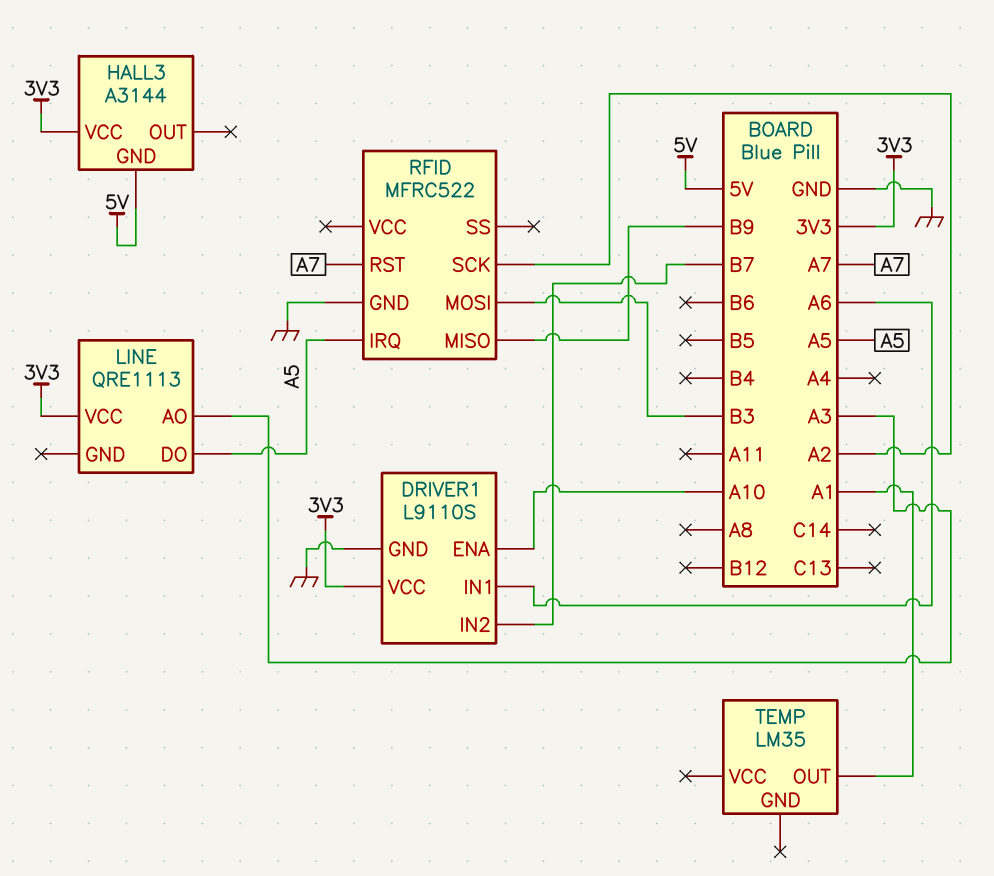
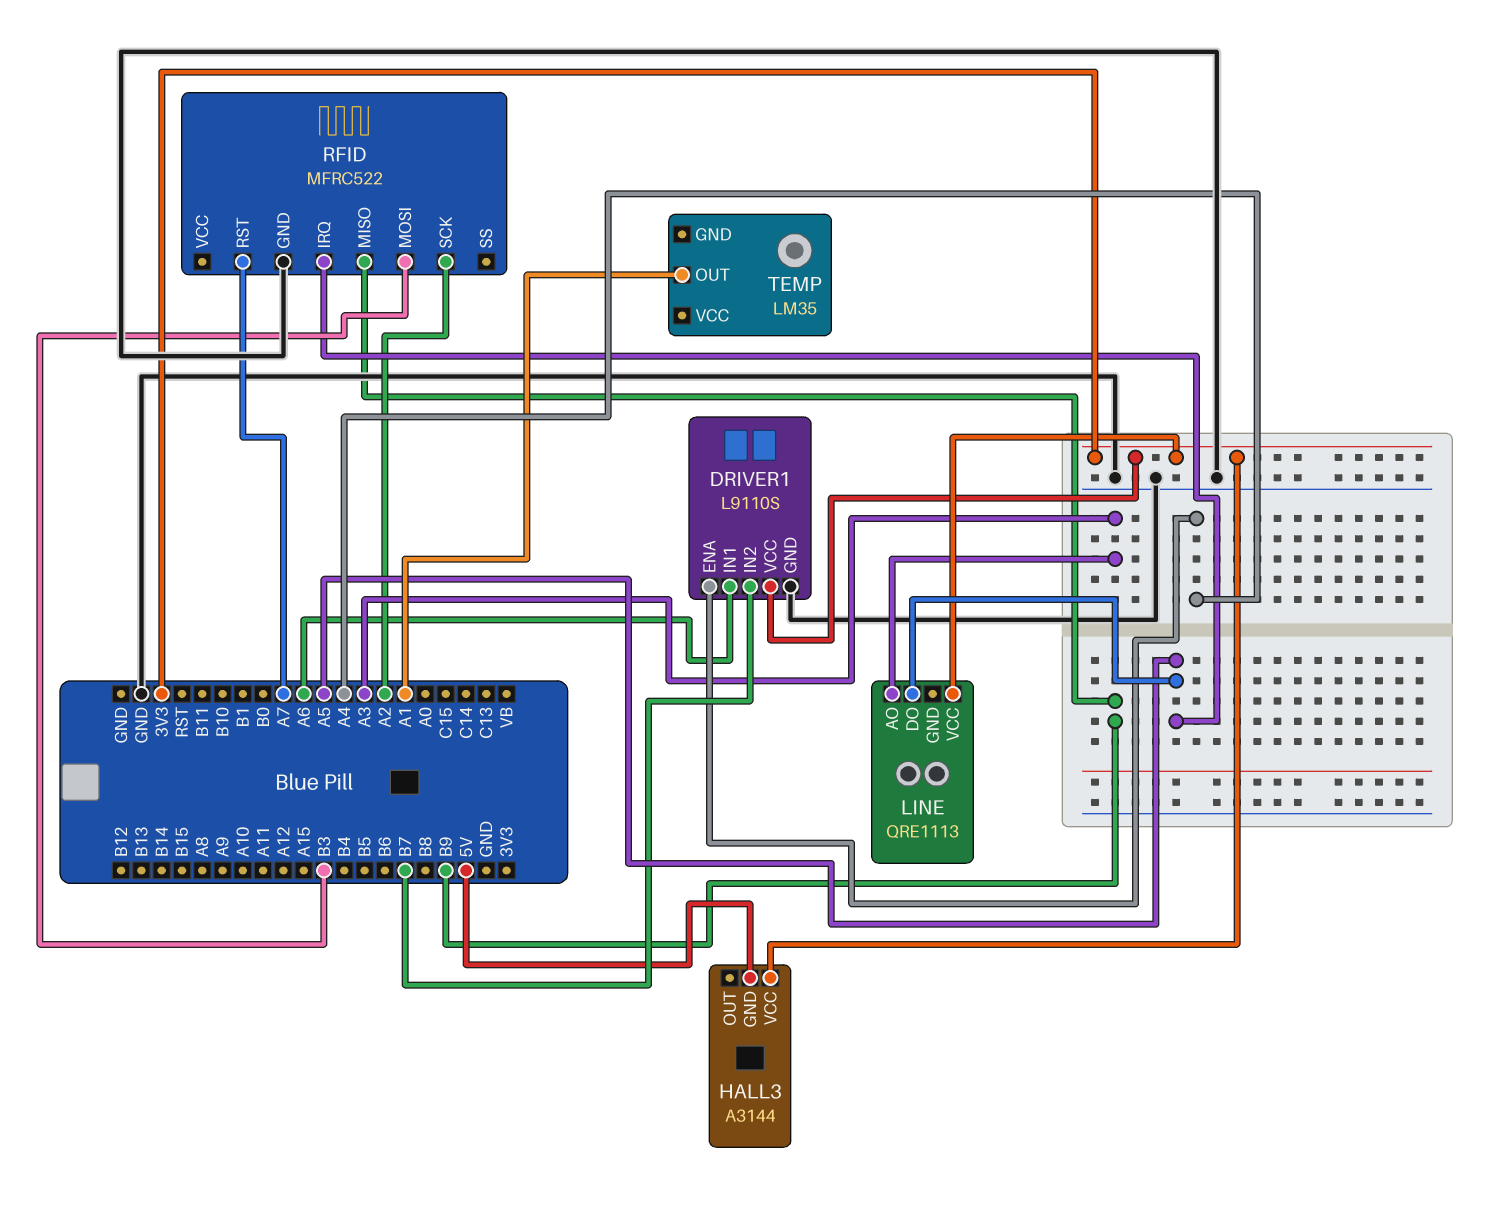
DRIVER1 pin ENA: A10 -> A4

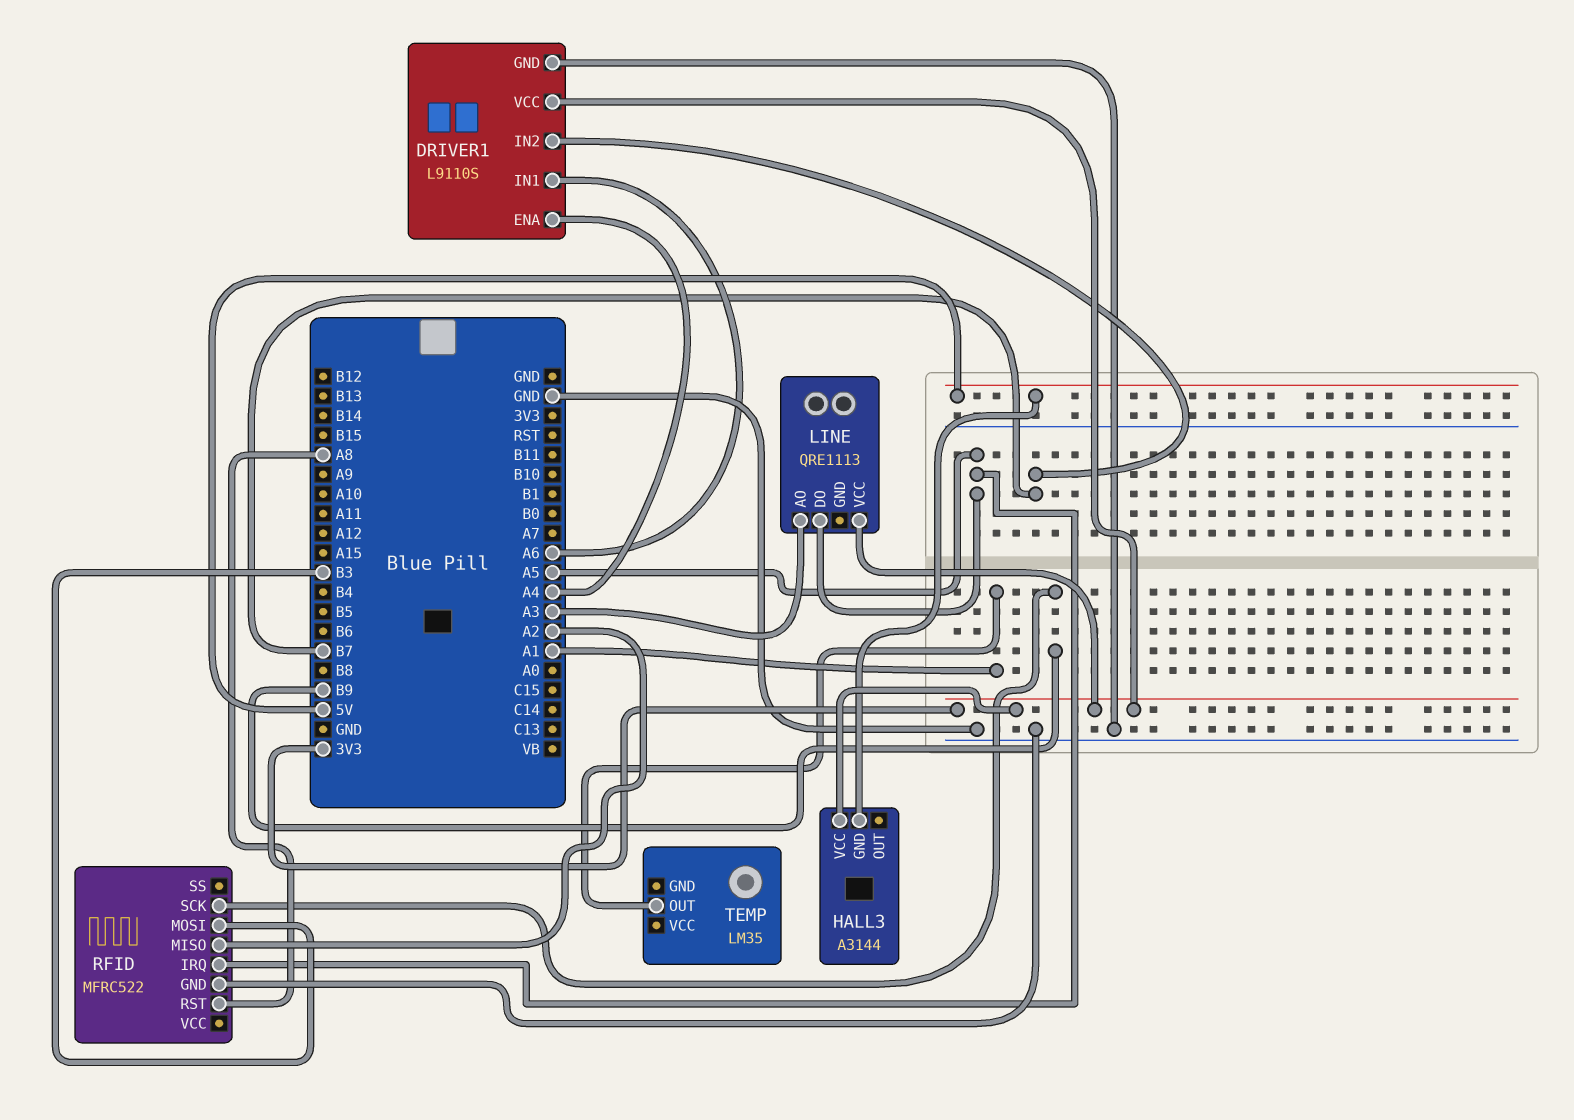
RFID pin MISO: B9 -> A2
RFID pin RST: A7 -> A8
RFID pin SCK: A2 -> B9

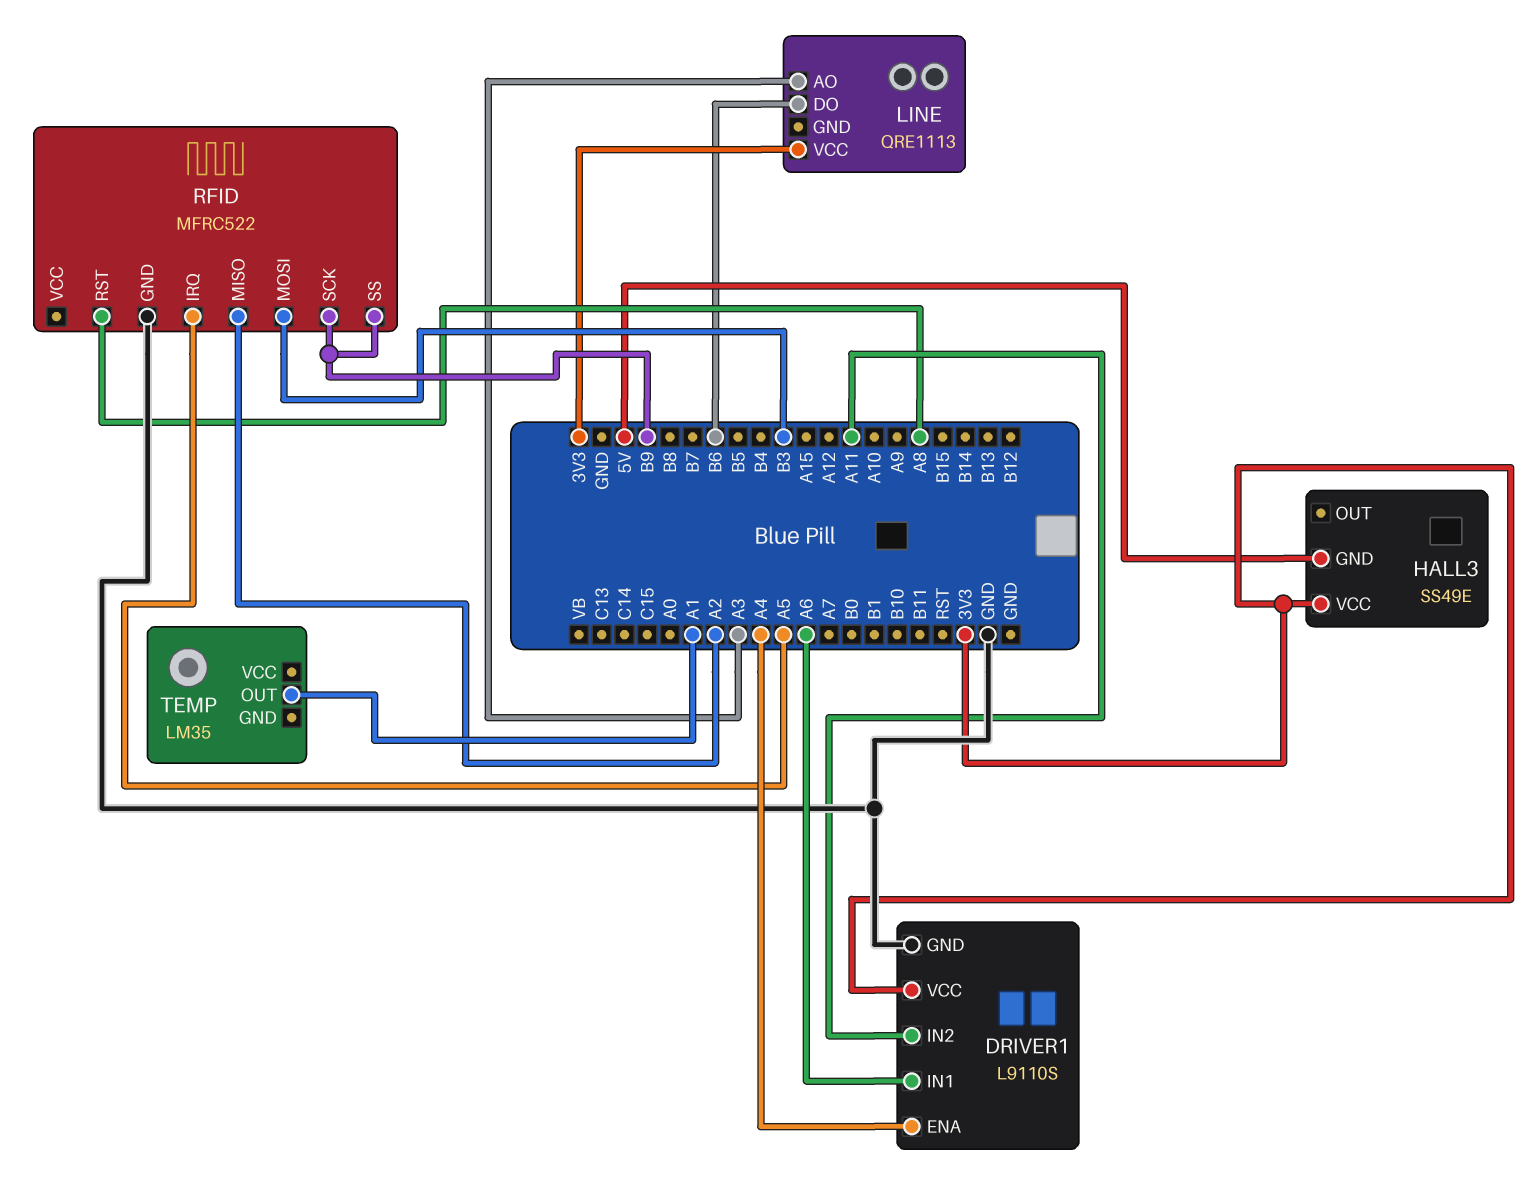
DRIVER1 pin IN2: B7 -> A11
HALL3: A3144 -> SS49E
LINE pin DO: A5 -> B6
RFID pin SS: none -> B9

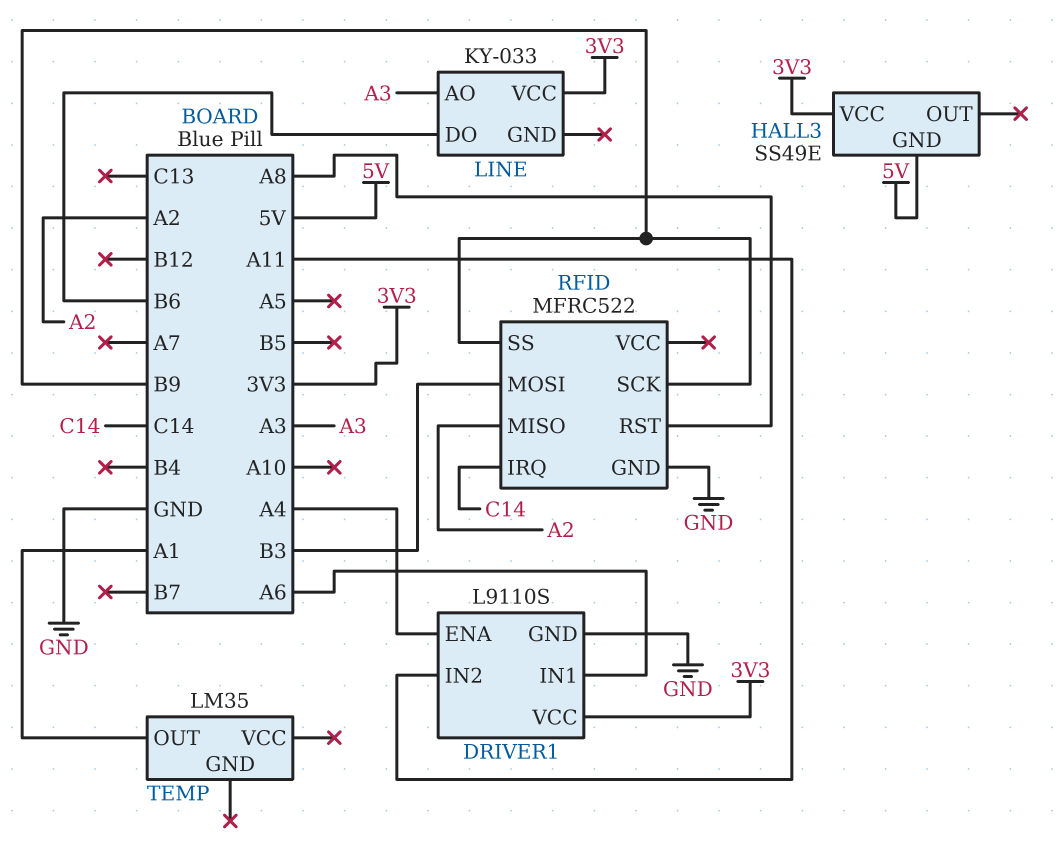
LINE: QRE1113 -> KY-033
RFID pin IRQ: A5 -> C14

